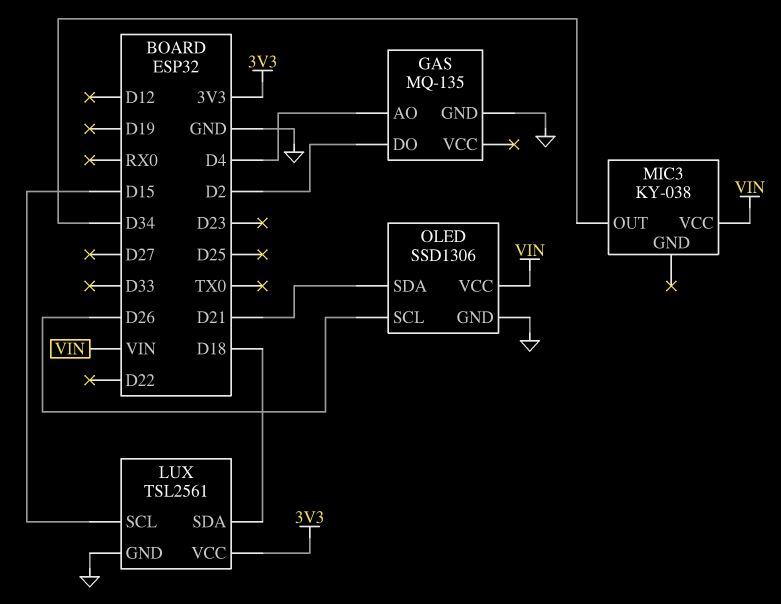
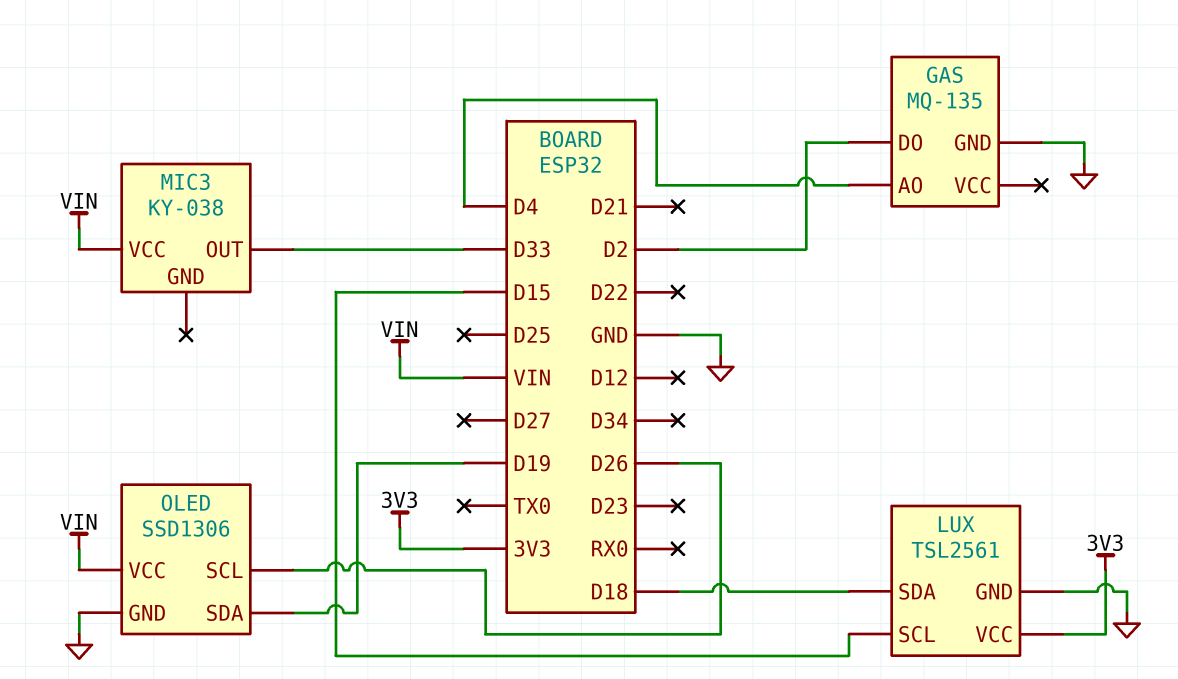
MIC3 pin OUT: D34 -> D33
OLED pin SDA: D21 -> D19

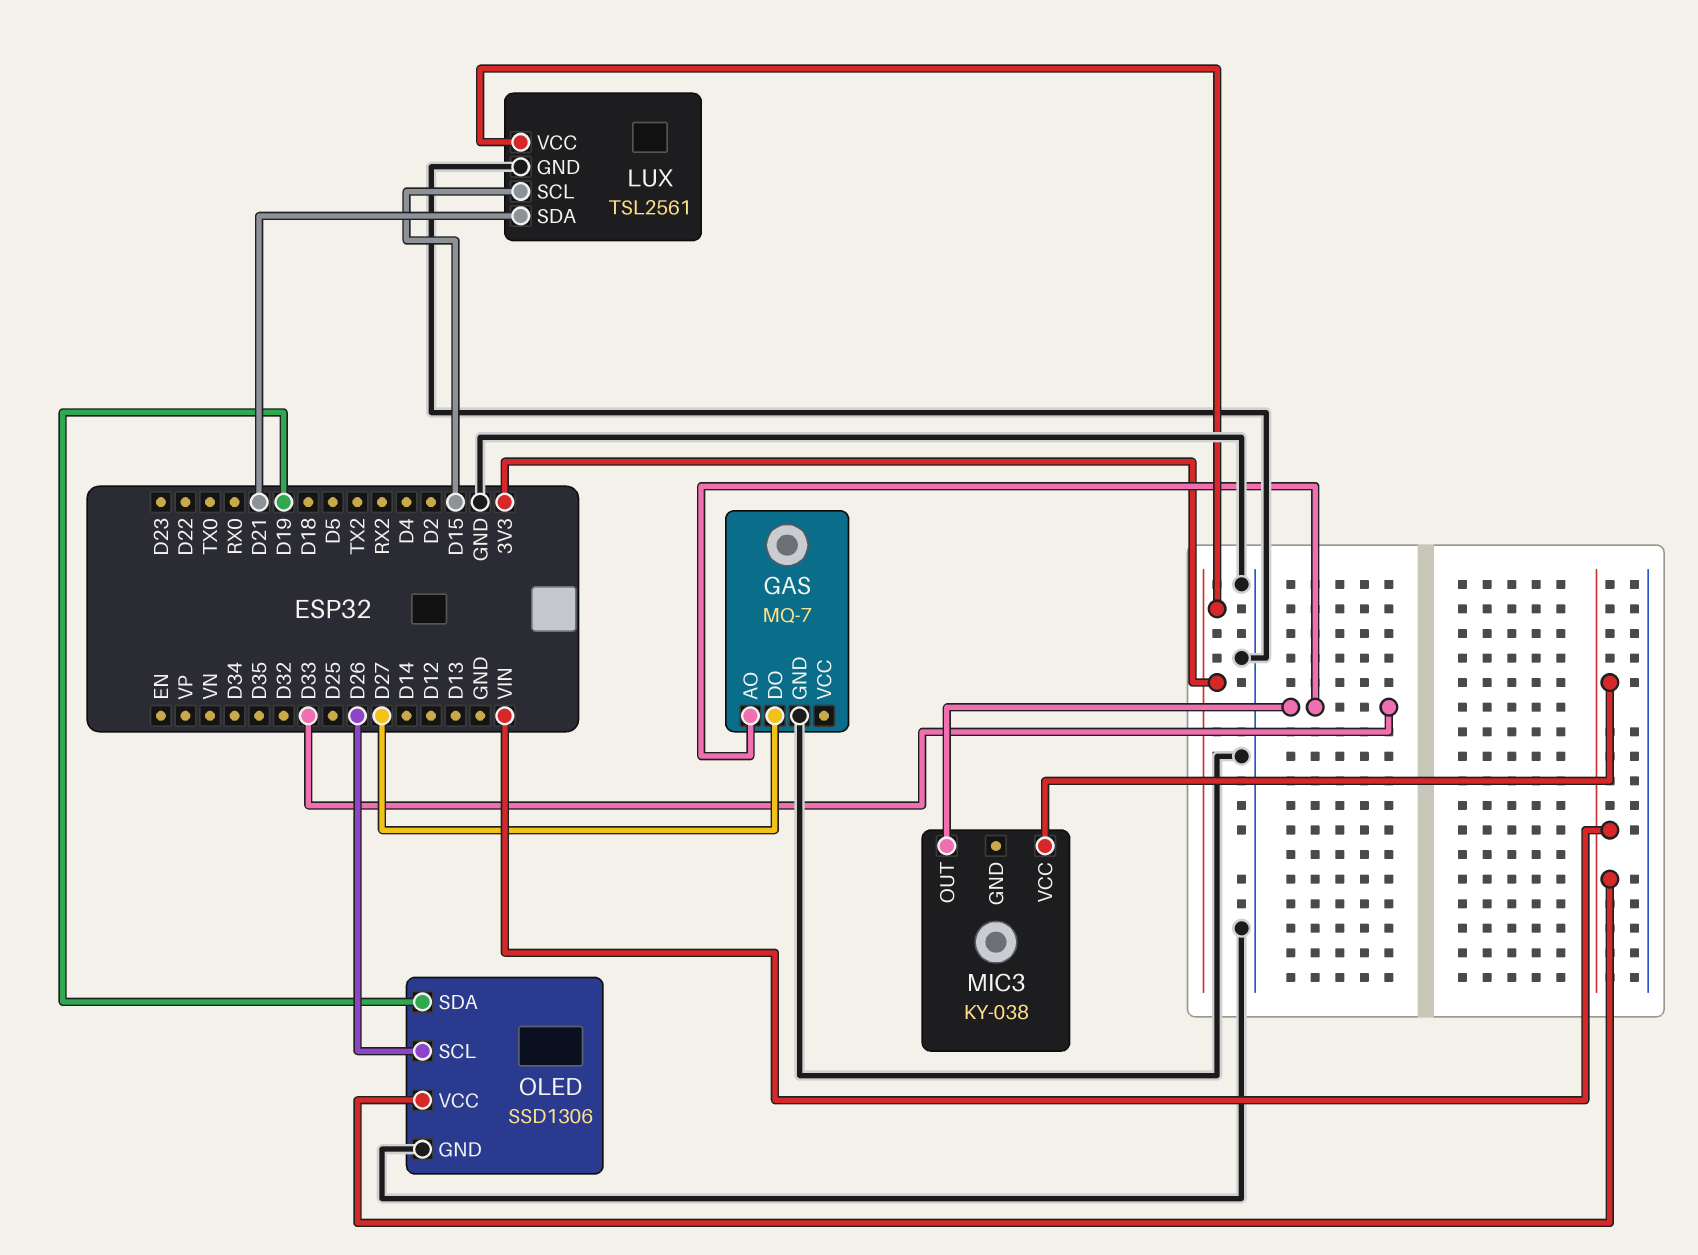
GAS: MQ-135 -> MQ-7
GAS pin AO: D4 -> D33
GAS pin DO: D2 -> D27
LUX pin SDA: D18 -> D21

